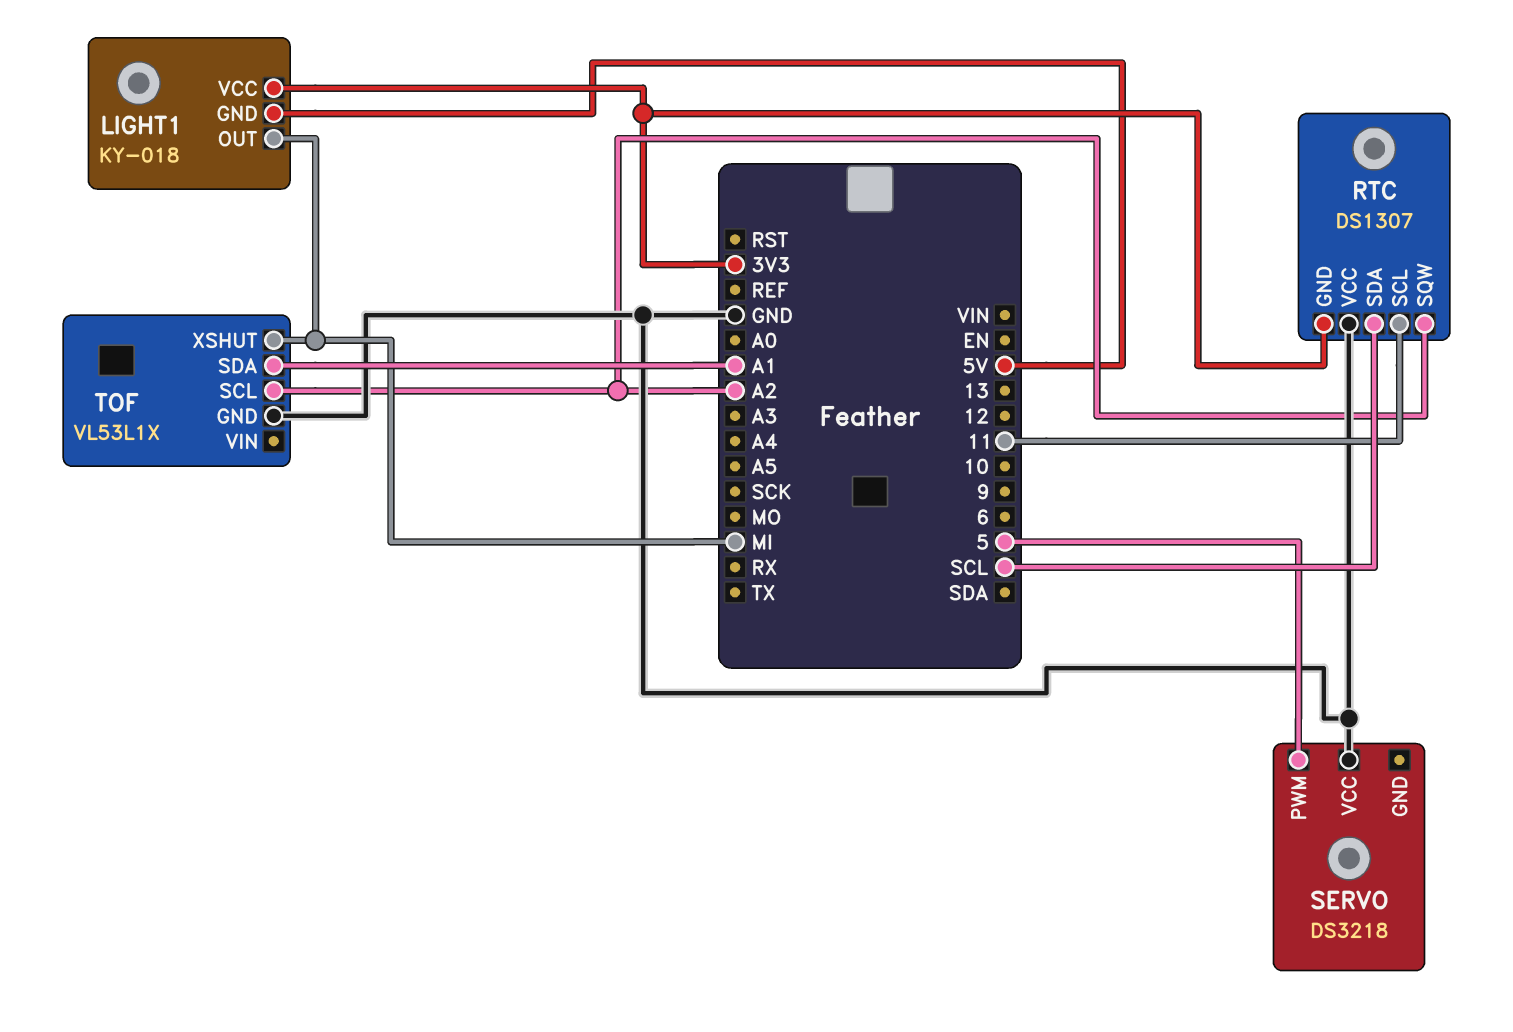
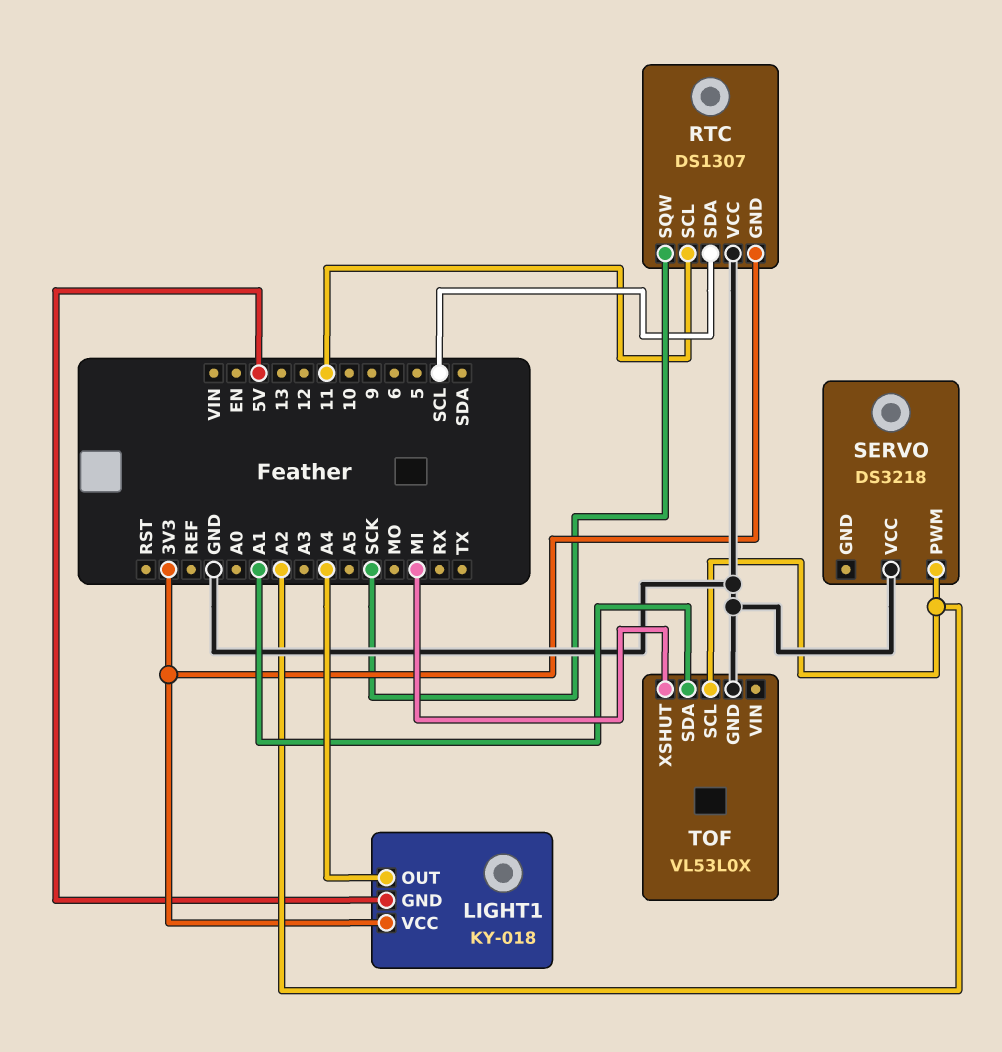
LIGHT1 pin OUT: MI -> A4
RTC pin SQW: A2 -> SCK
SERVO pin PWM: 5 -> A2
TOF: VL53L1X -> VL53L0X

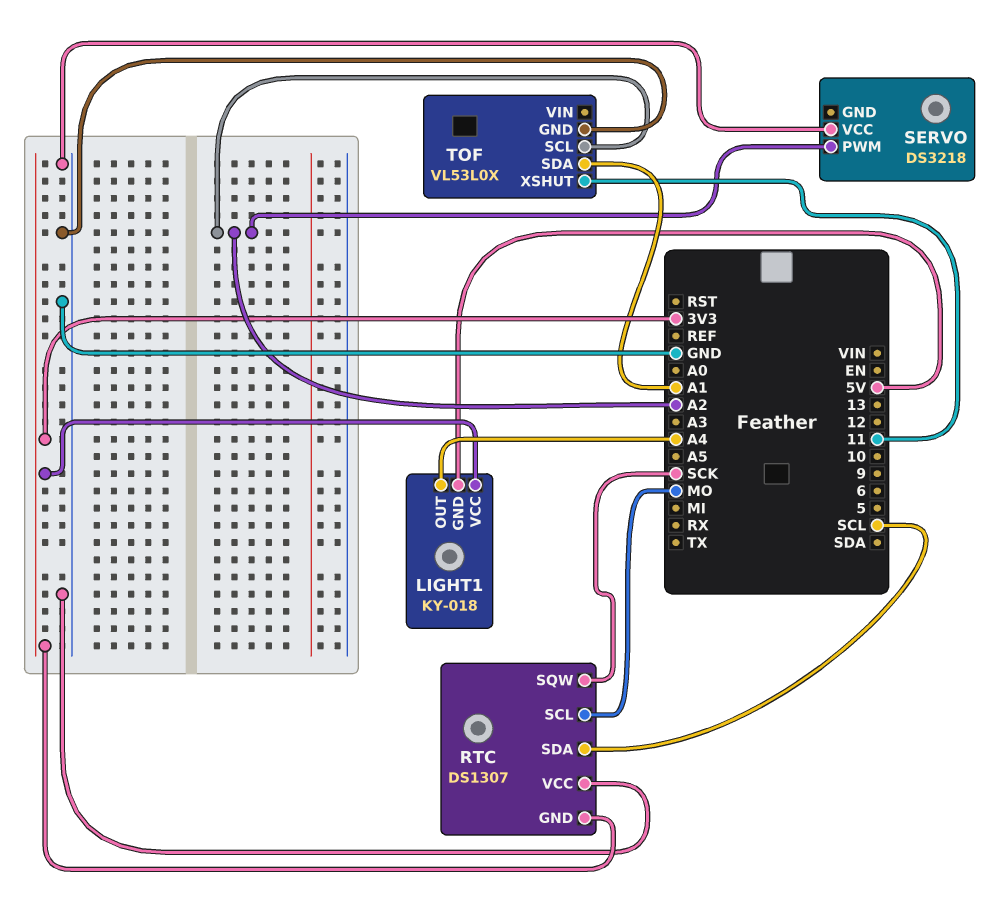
RTC pin SCL: 11 -> MO
TOF pin XSHUT: MI -> 11

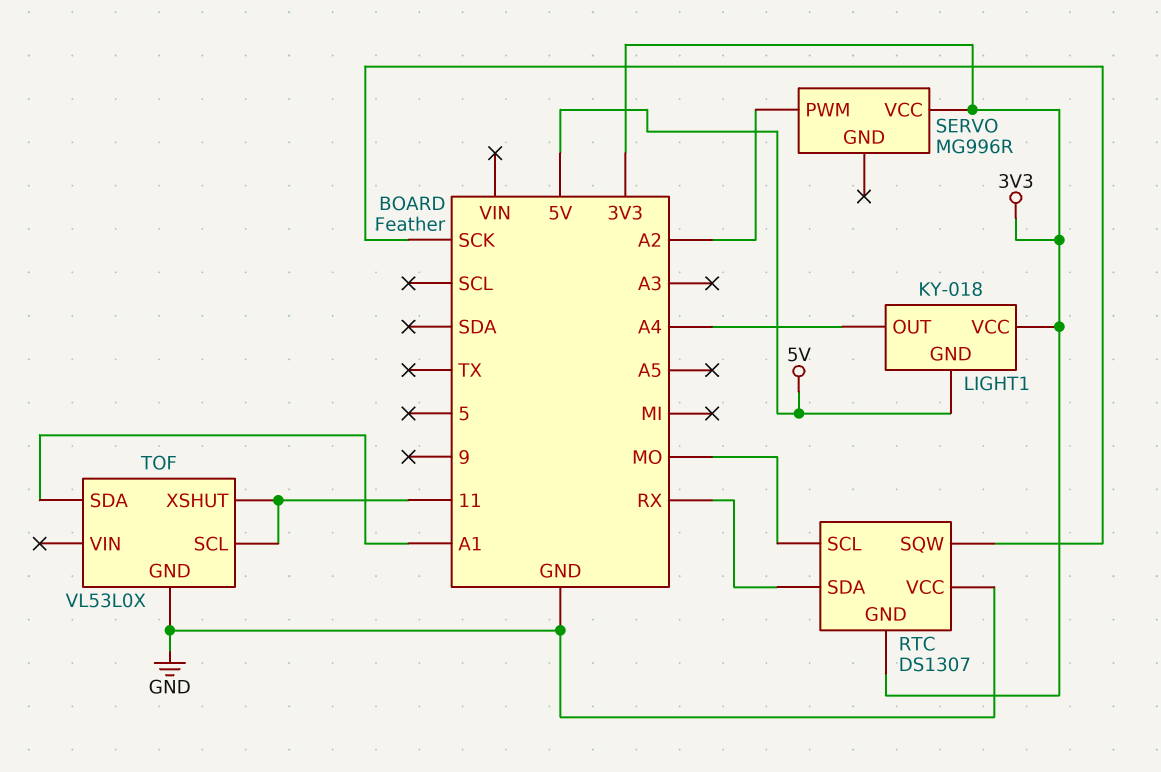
RTC pin SDA: SCL -> RX
SERVO: DS3218 -> MG996R
SERVO pin VCC: GND -> 3V3
TOF pin SCL: A2 -> 11

